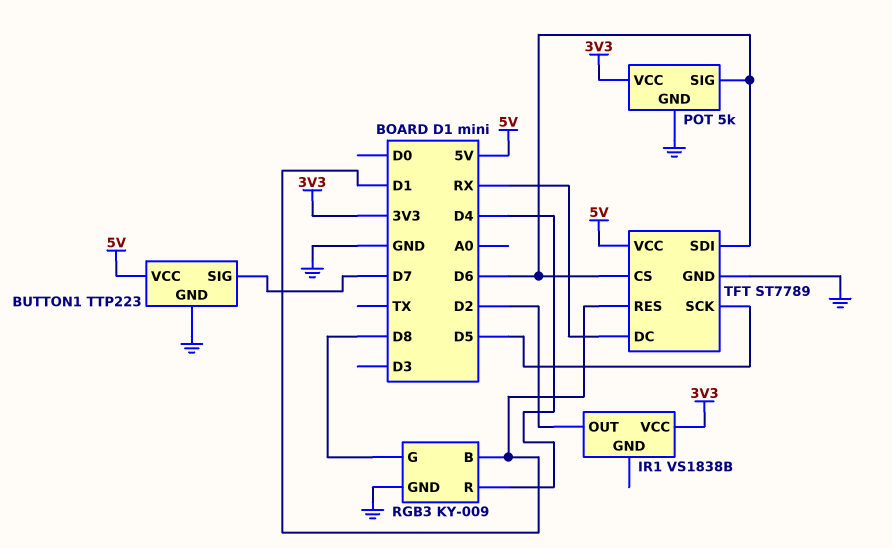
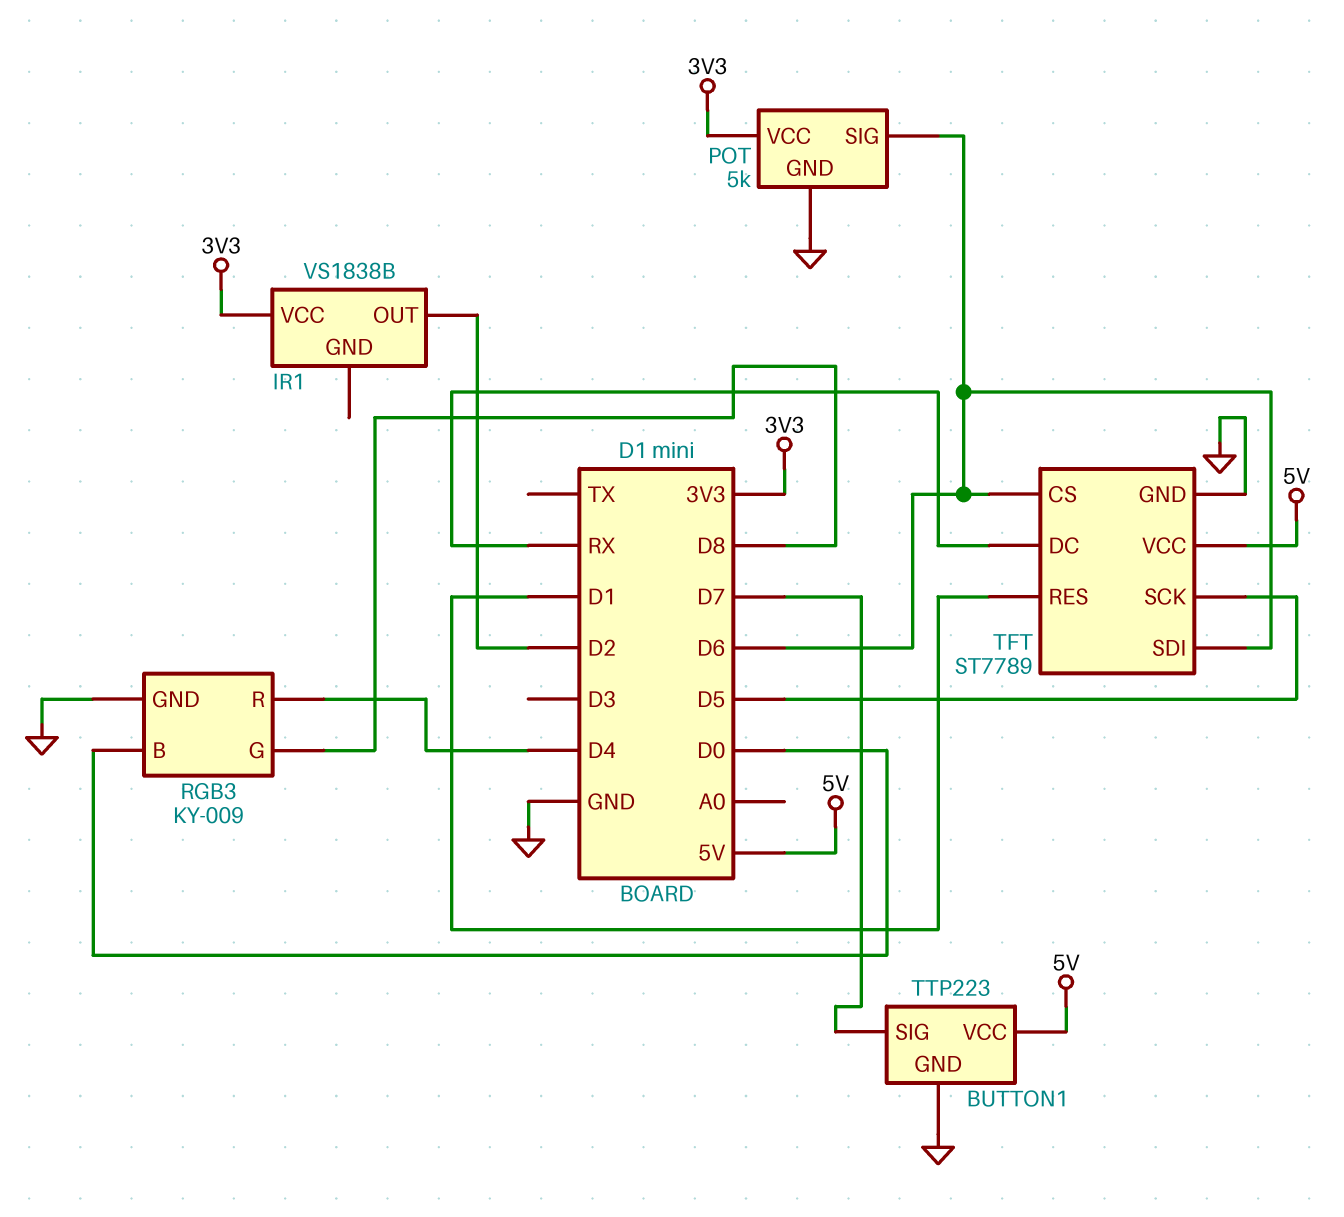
RGB3 pin B: D1 -> D0

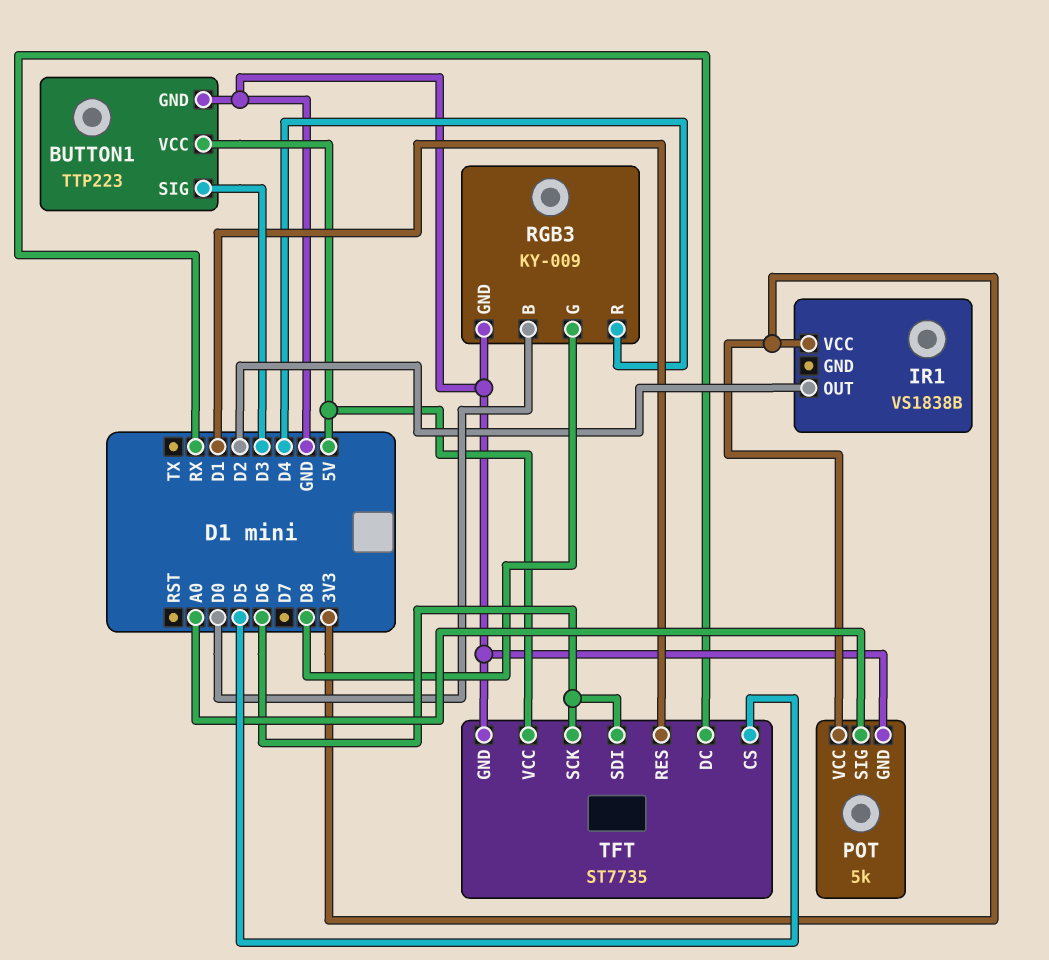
BUTTON1 pin SIG: D7 -> D3
POT pin SIG: D6 -> A0
TFT: ST7789 -> ST7735
TFT pin CS: D6 -> D5
TFT pin SCK: D5 -> D6

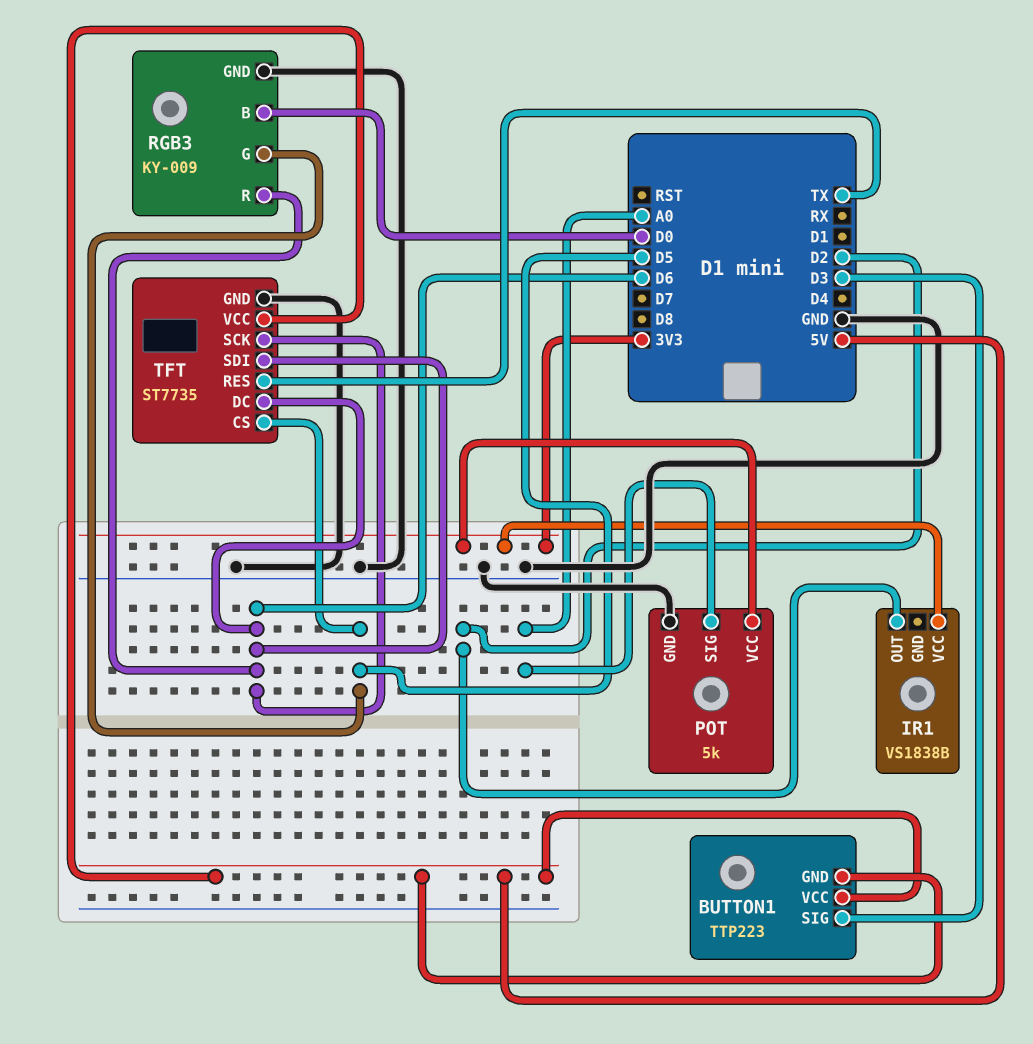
BUTTON1 pin GND: GND -> 5V
RGB3 pin G: D8 -> D5
RGB3 pin R: D4 -> D6
TFT pin DC: RX -> D6
TFT pin RES: D1 -> TX

